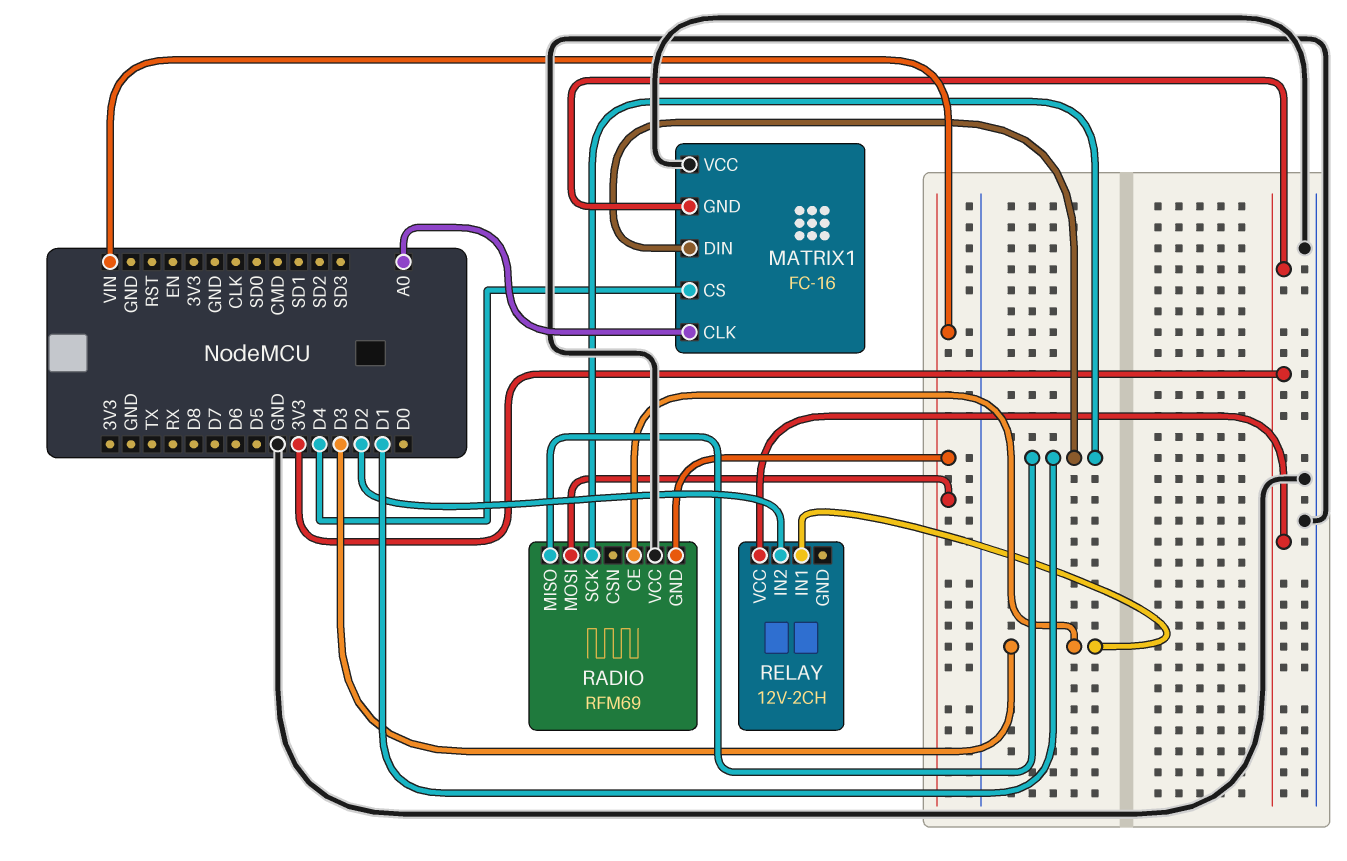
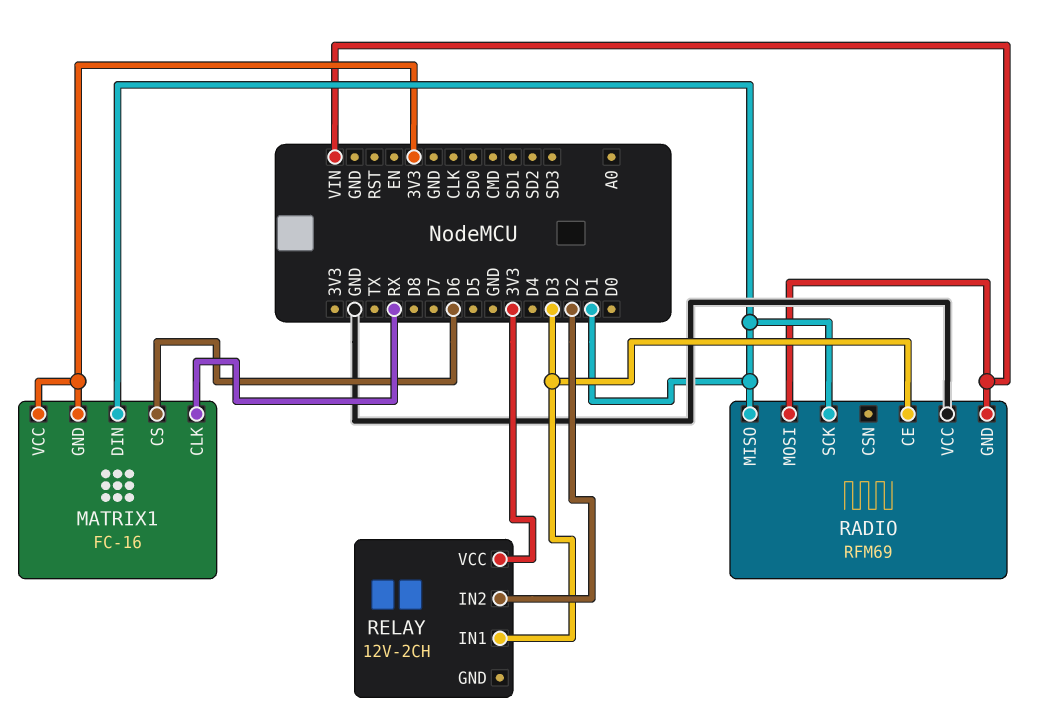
MATRIX1 pin CLK: A0 -> RX
MATRIX1 pin CS: D4 -> D6
MATRIX1 pin VCC: GND -> 3V3

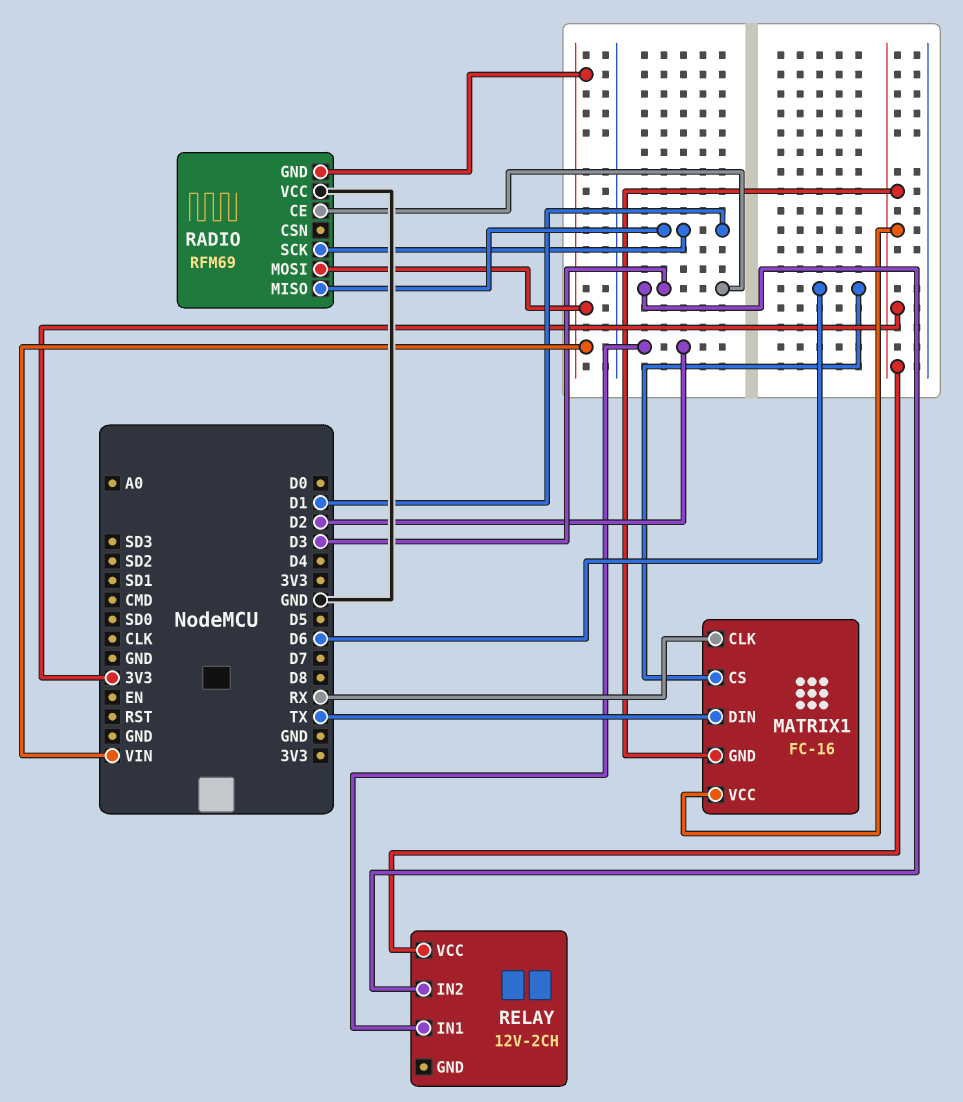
MATRIX1 pin DIN: D1 -> TX
RELAY pin IN1: D3 -> D2
RELAY pin IN2: D2 -> D3

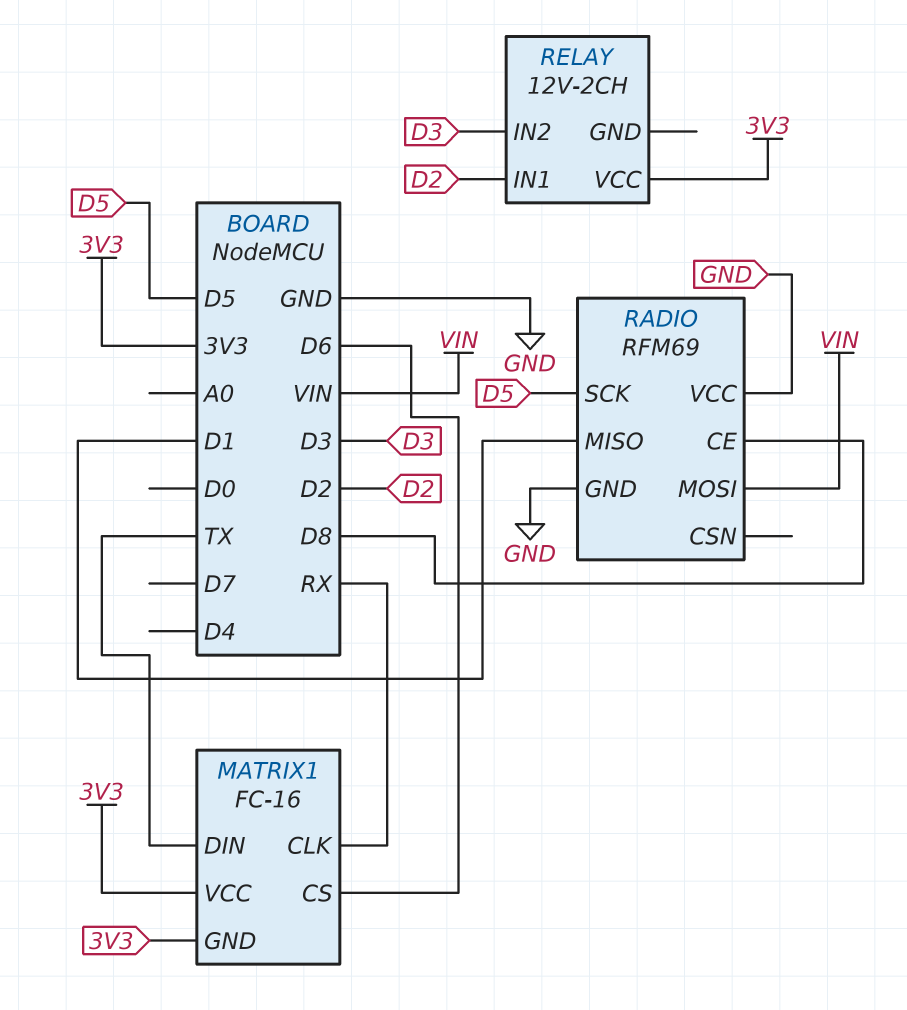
RADIO pin CE: D3 -> D8
RADIO pin GND: VIN -> GND
RADIO pin SCK: D1 -> D5

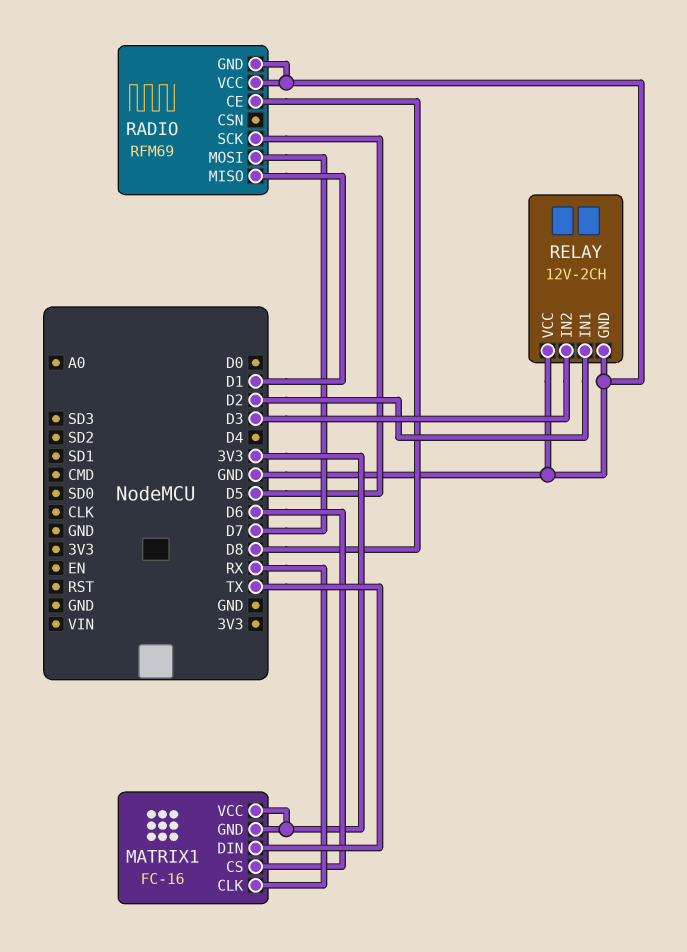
RADIO pin MOSI: VIN -> D7
RELAY pin GND: none -> GND
RELAY pin VCC: 3V3 -> GND

